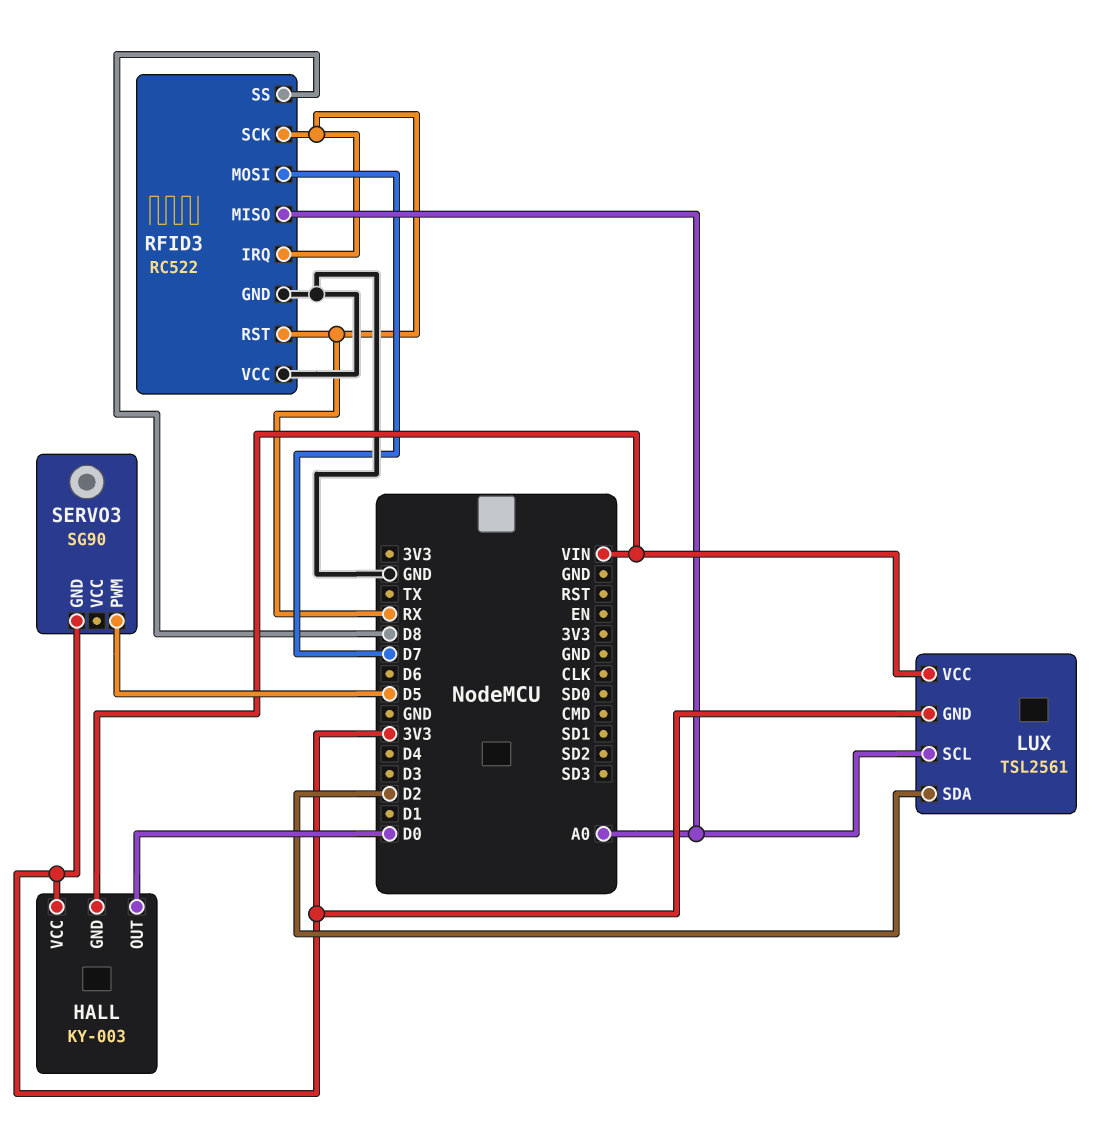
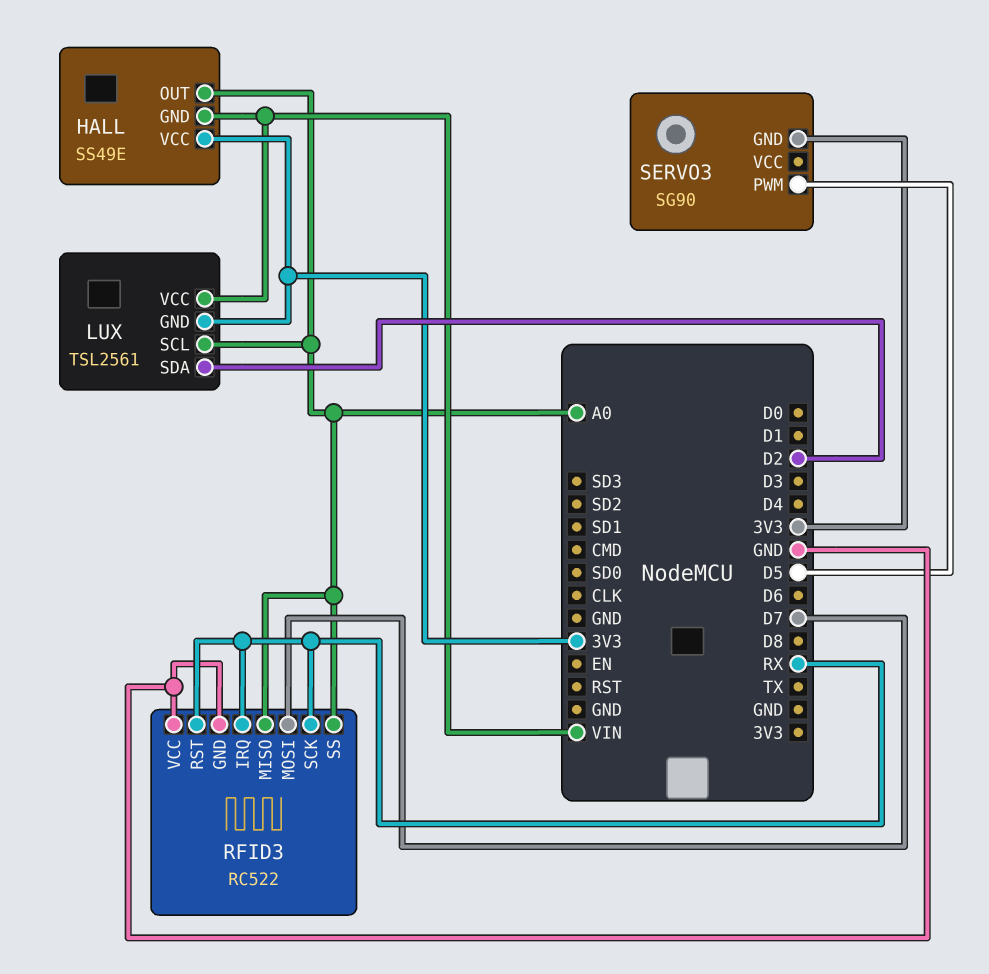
HALL: KY-003 -> SS49E
HALL pin OUT: D0 -> A0
RFID3 pin SS: D8 -> A0

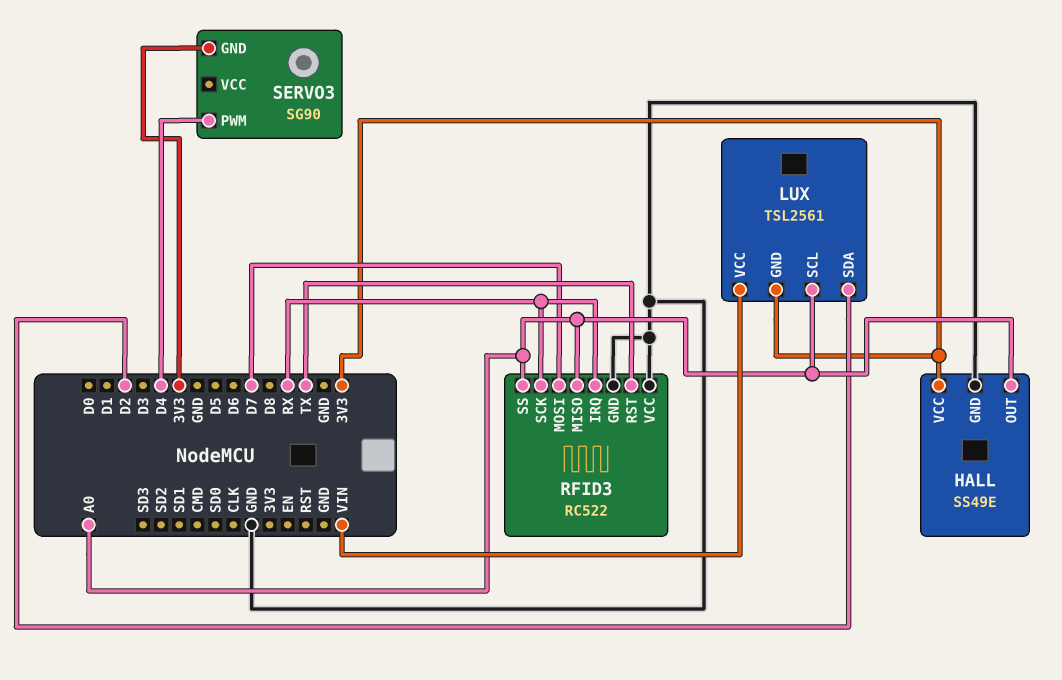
HALL pin GND: VIN -> GND
RFID3 pin RST: RX -> TX
SERVO3 pin PWM: D5 -> D4

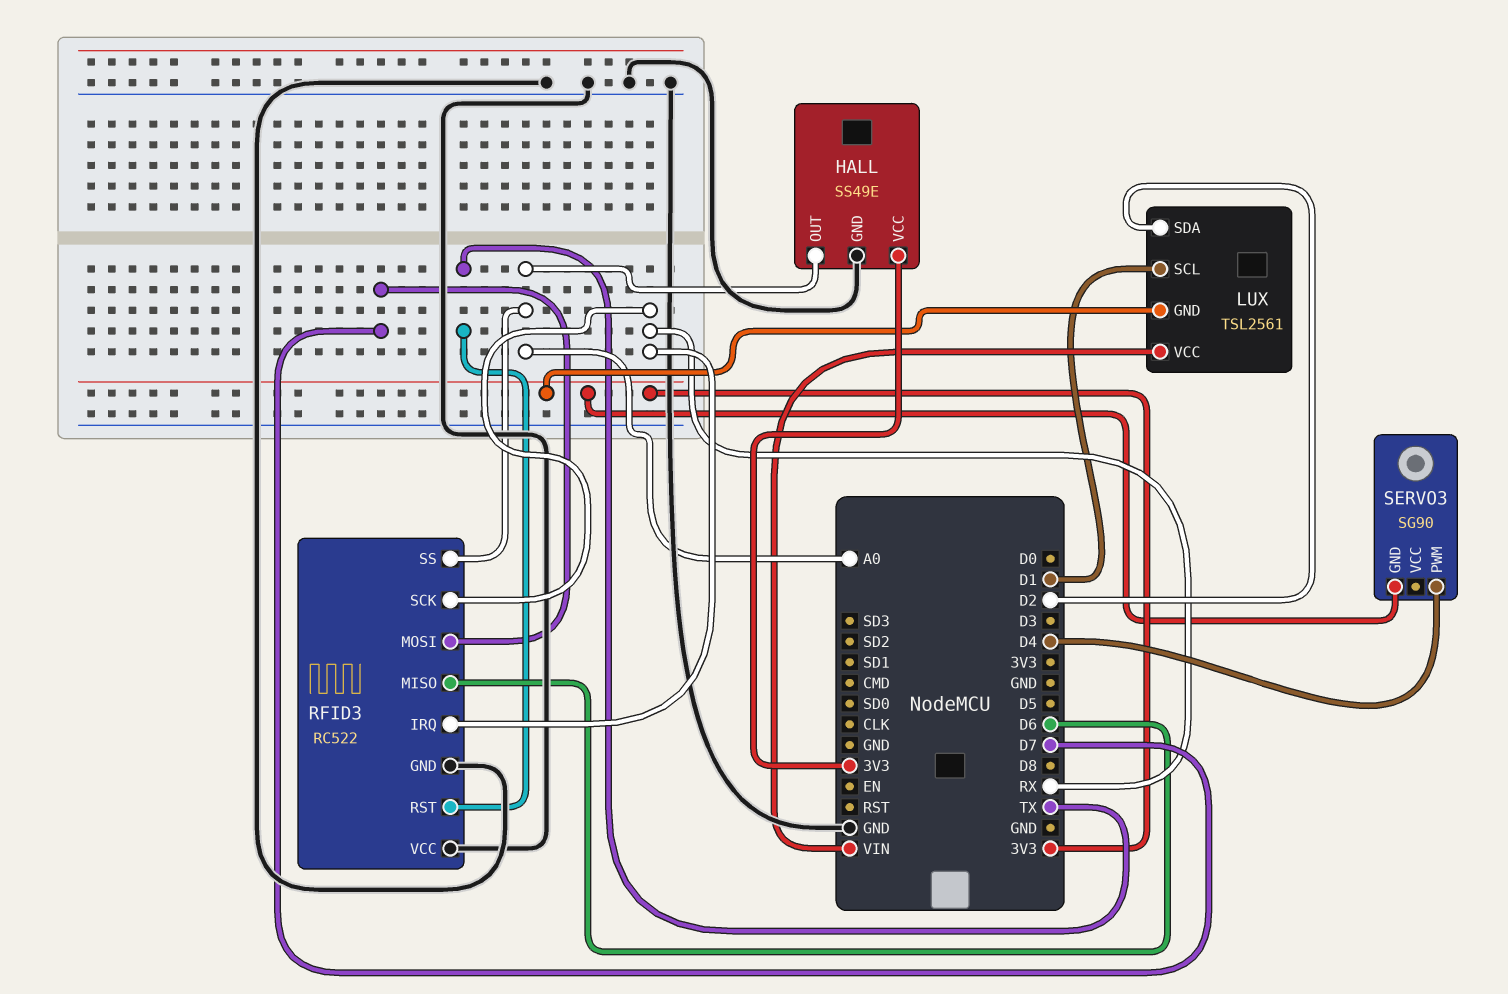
LUX pin SCL: A0 -> D1
RFID3 pin MISO: A0 -> D6

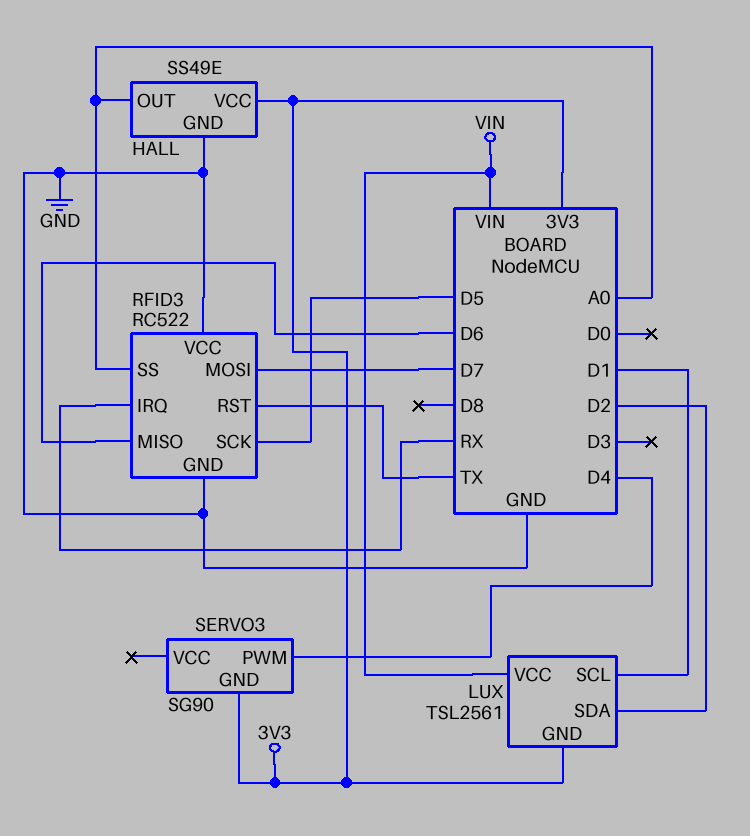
RFID3 pin SCK: RX -> D5

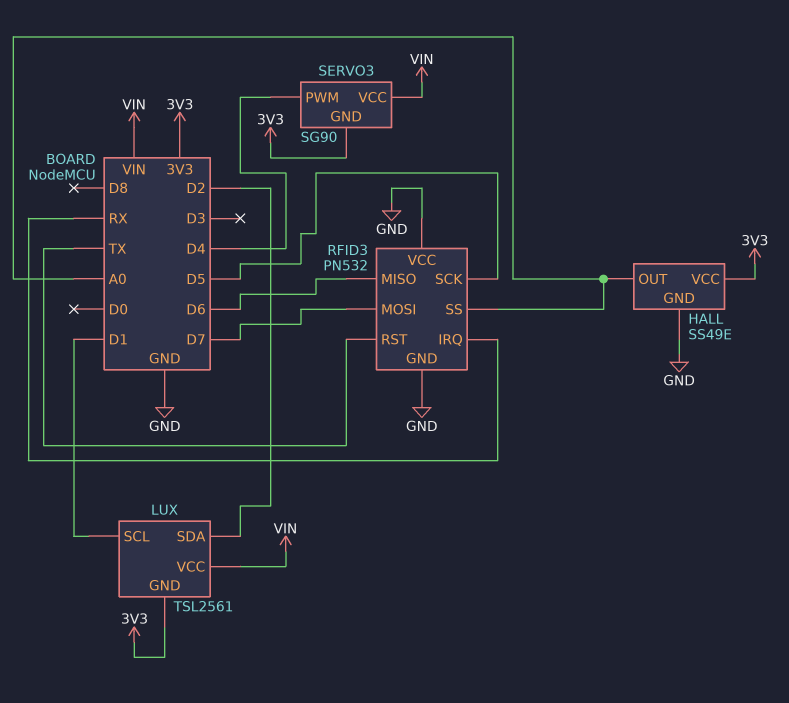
RFID3: RC522 -> PN532
SERVO3 pin VCC: none -> VIN

